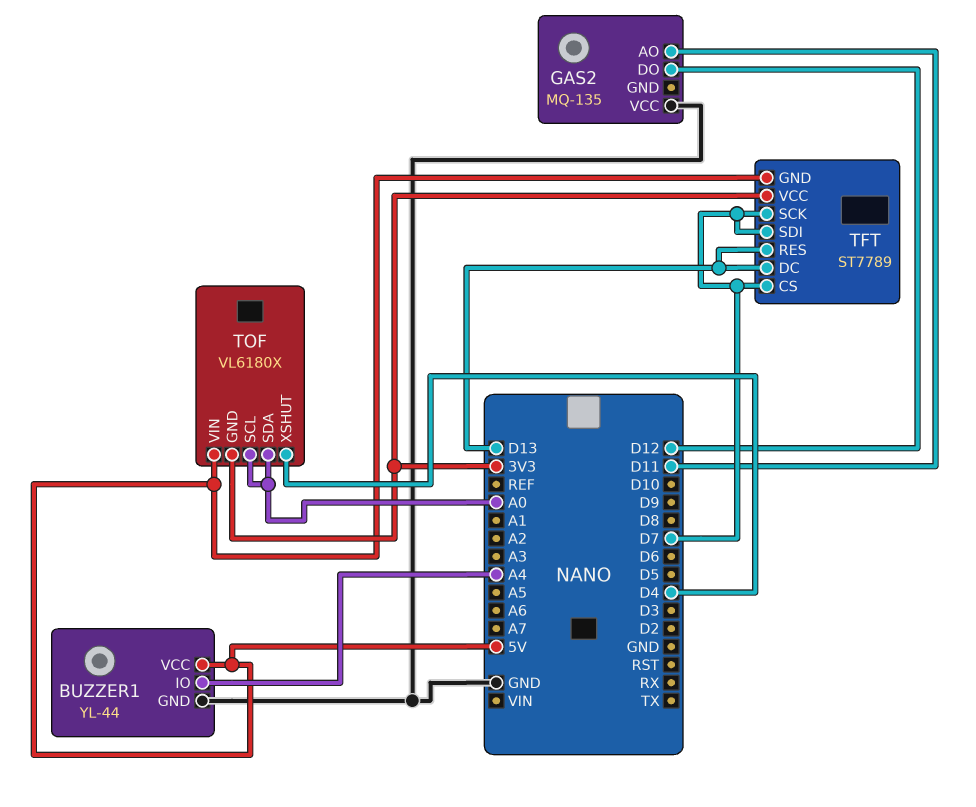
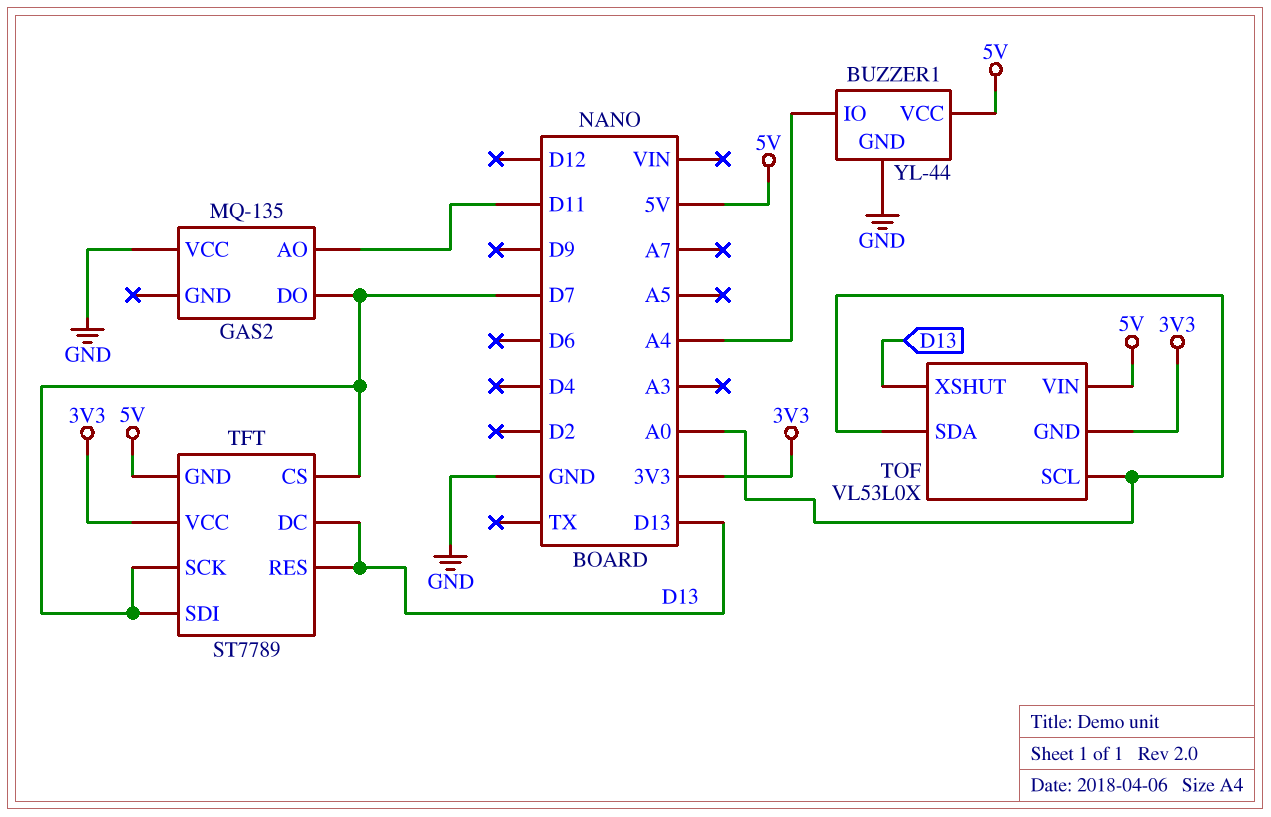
GAS2 pin DO: D12 -> D7
TOF: VL6180X -> VL53L0X
TOF pin XSHUT: D4 -> D13

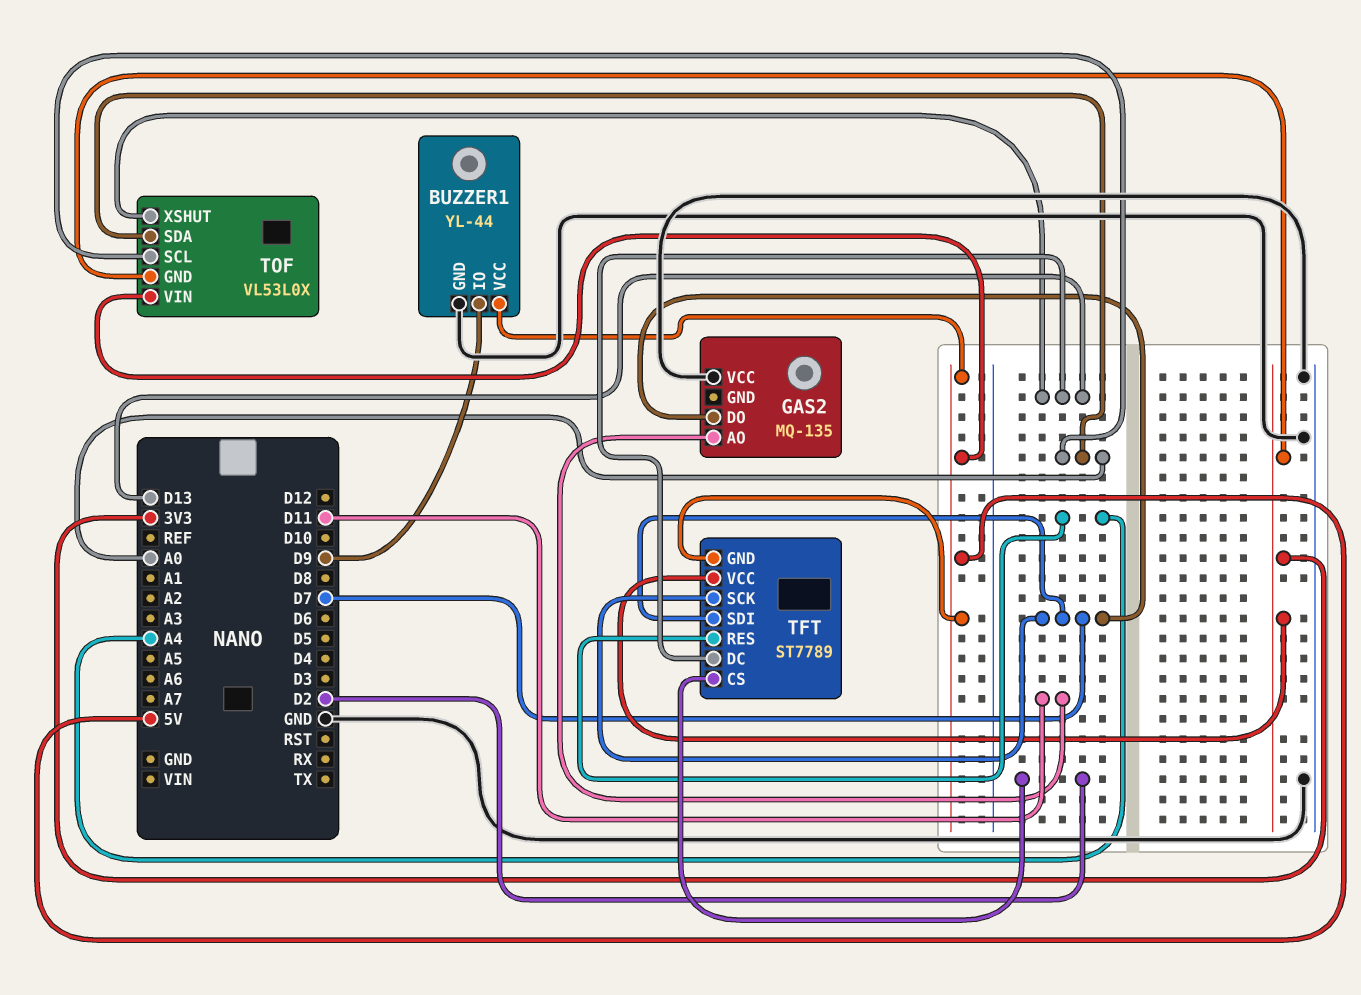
BUZZER1 pin IO: A4 -> D9
TFT pin CS: D7 -> D2
TFT pin RES: D13 -> A4

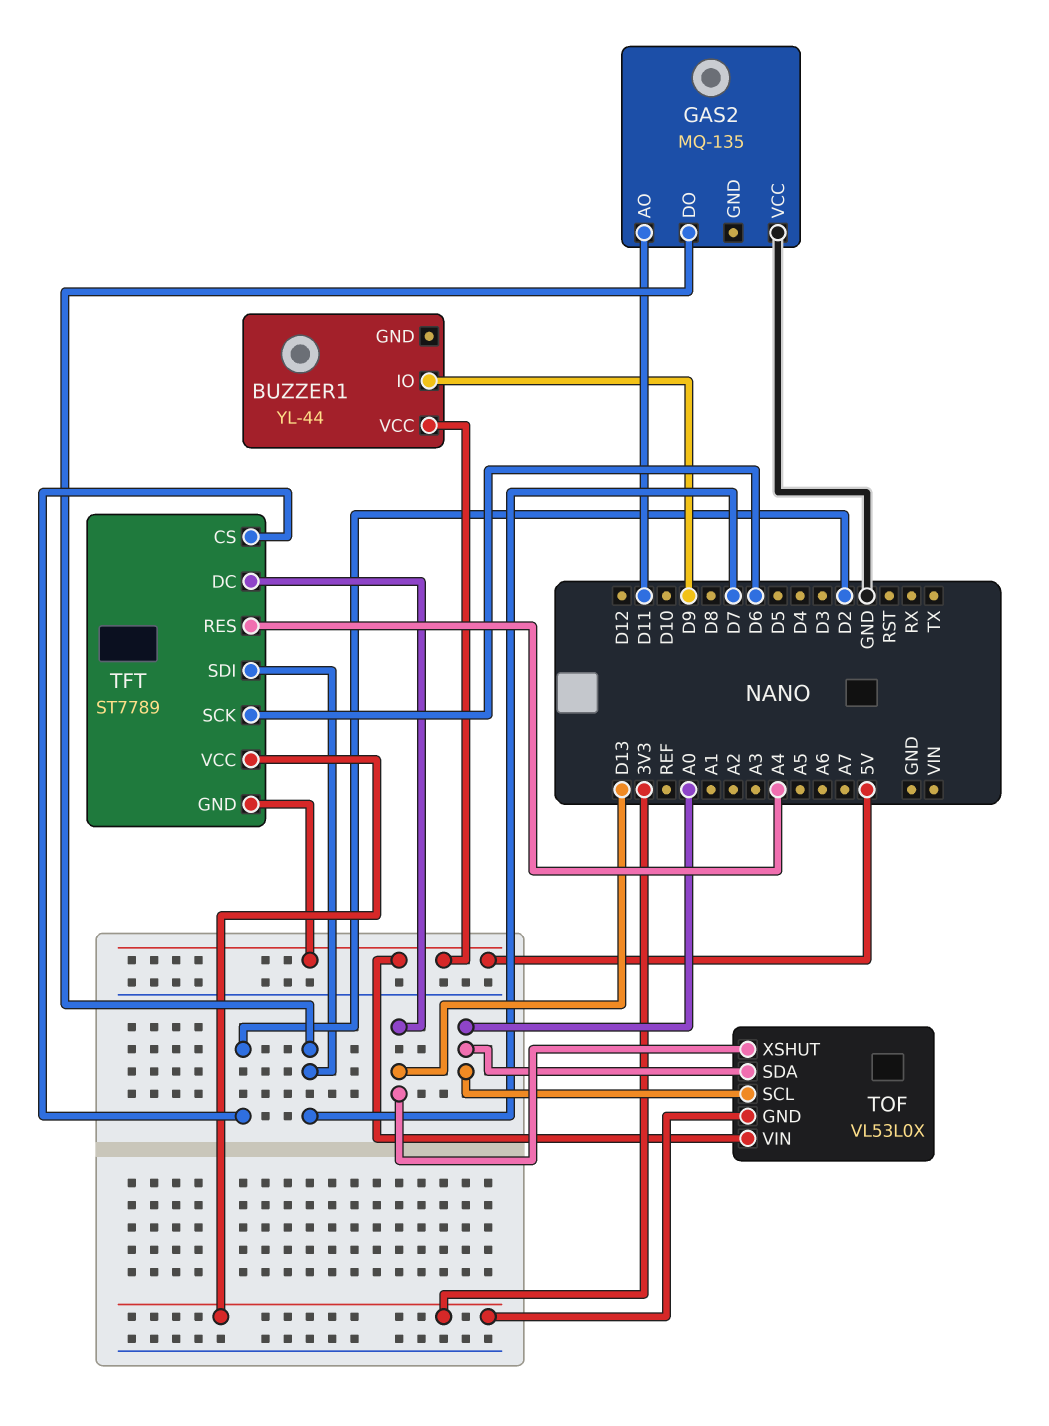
BUZZER1 pin GND: GND -> none
TFT pin SCK: D7 -> D6

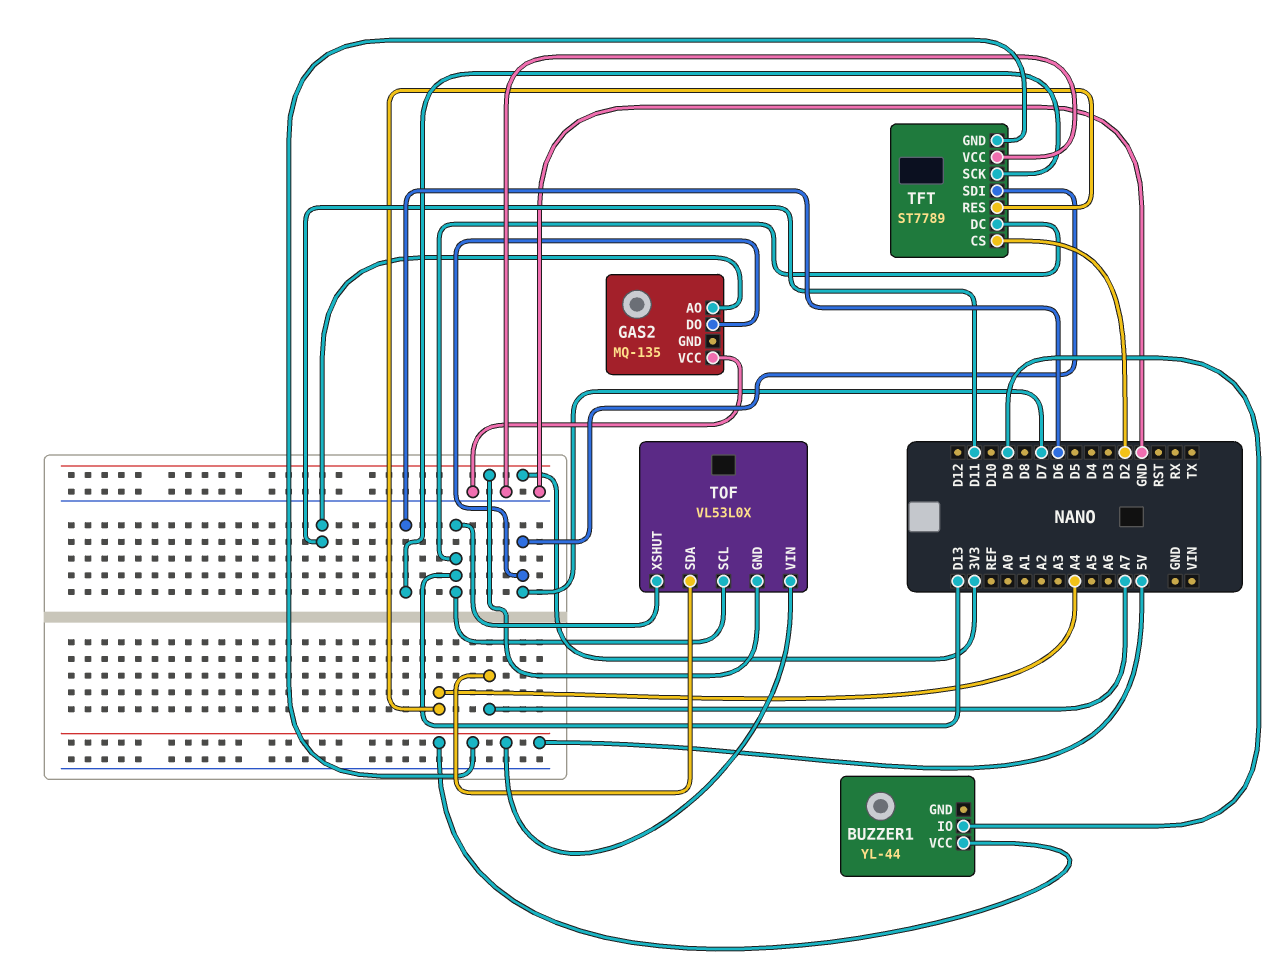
TFT pin VCC: 3V3 -> GND
TOF pin SCL: A0 -> D13
TOF pin SDA: A0 -> A7

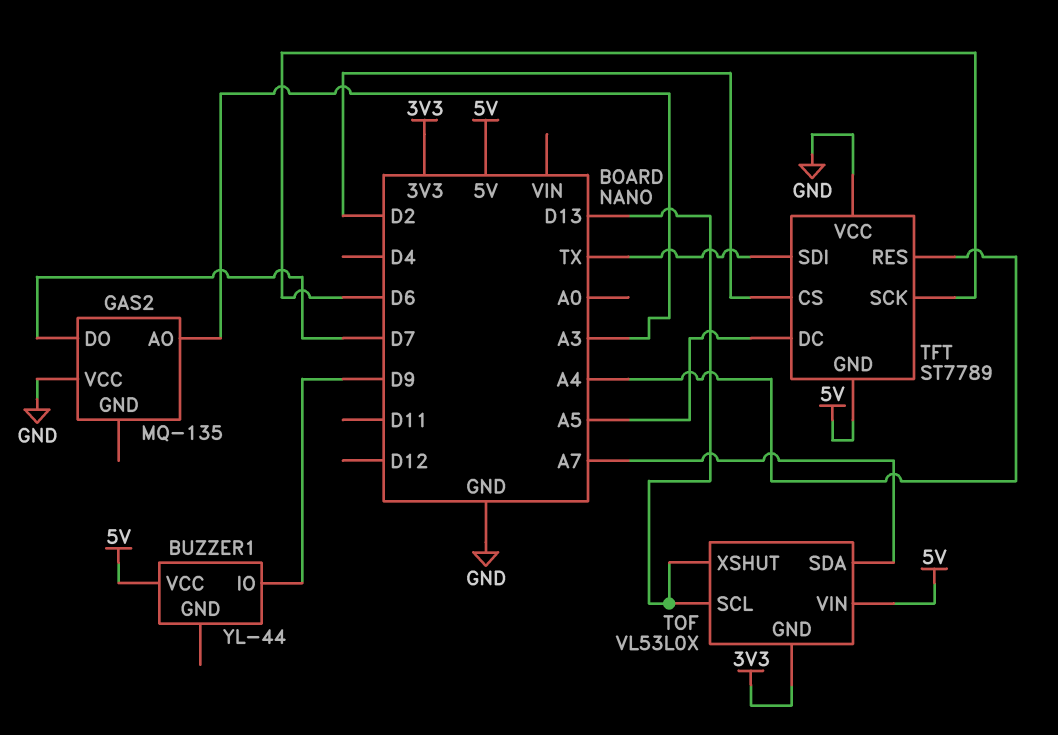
GAS2 pin AO: D11 -> A3
TFT pin DC: D13 -> A5
TFT pin SDI: D7 -> TX

